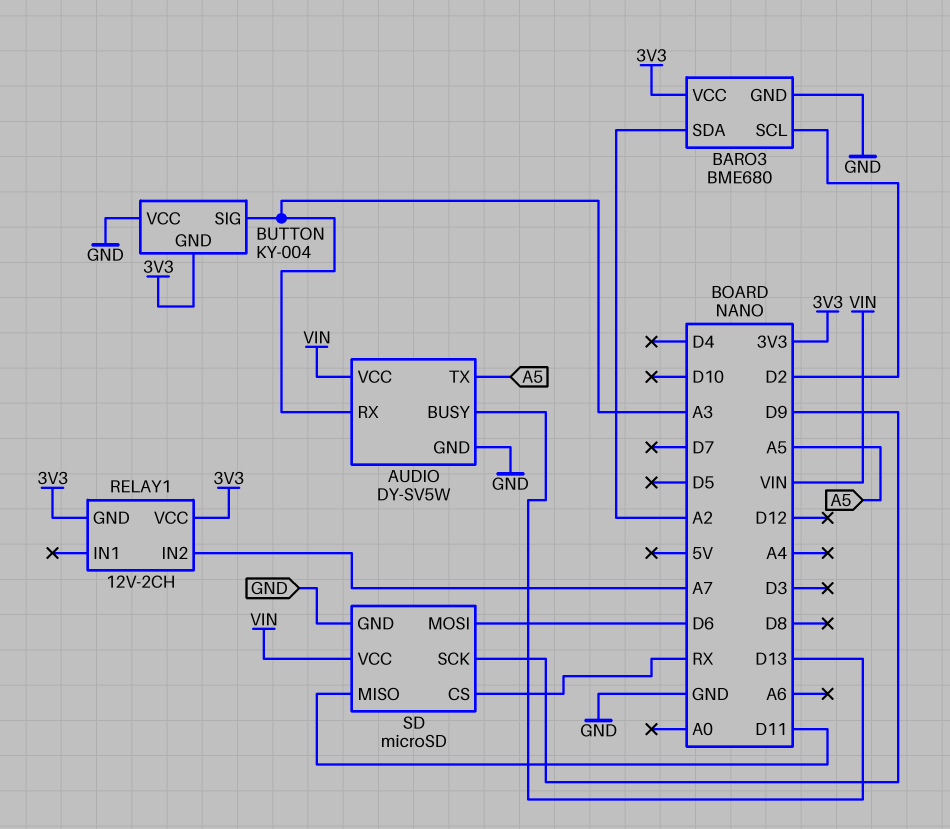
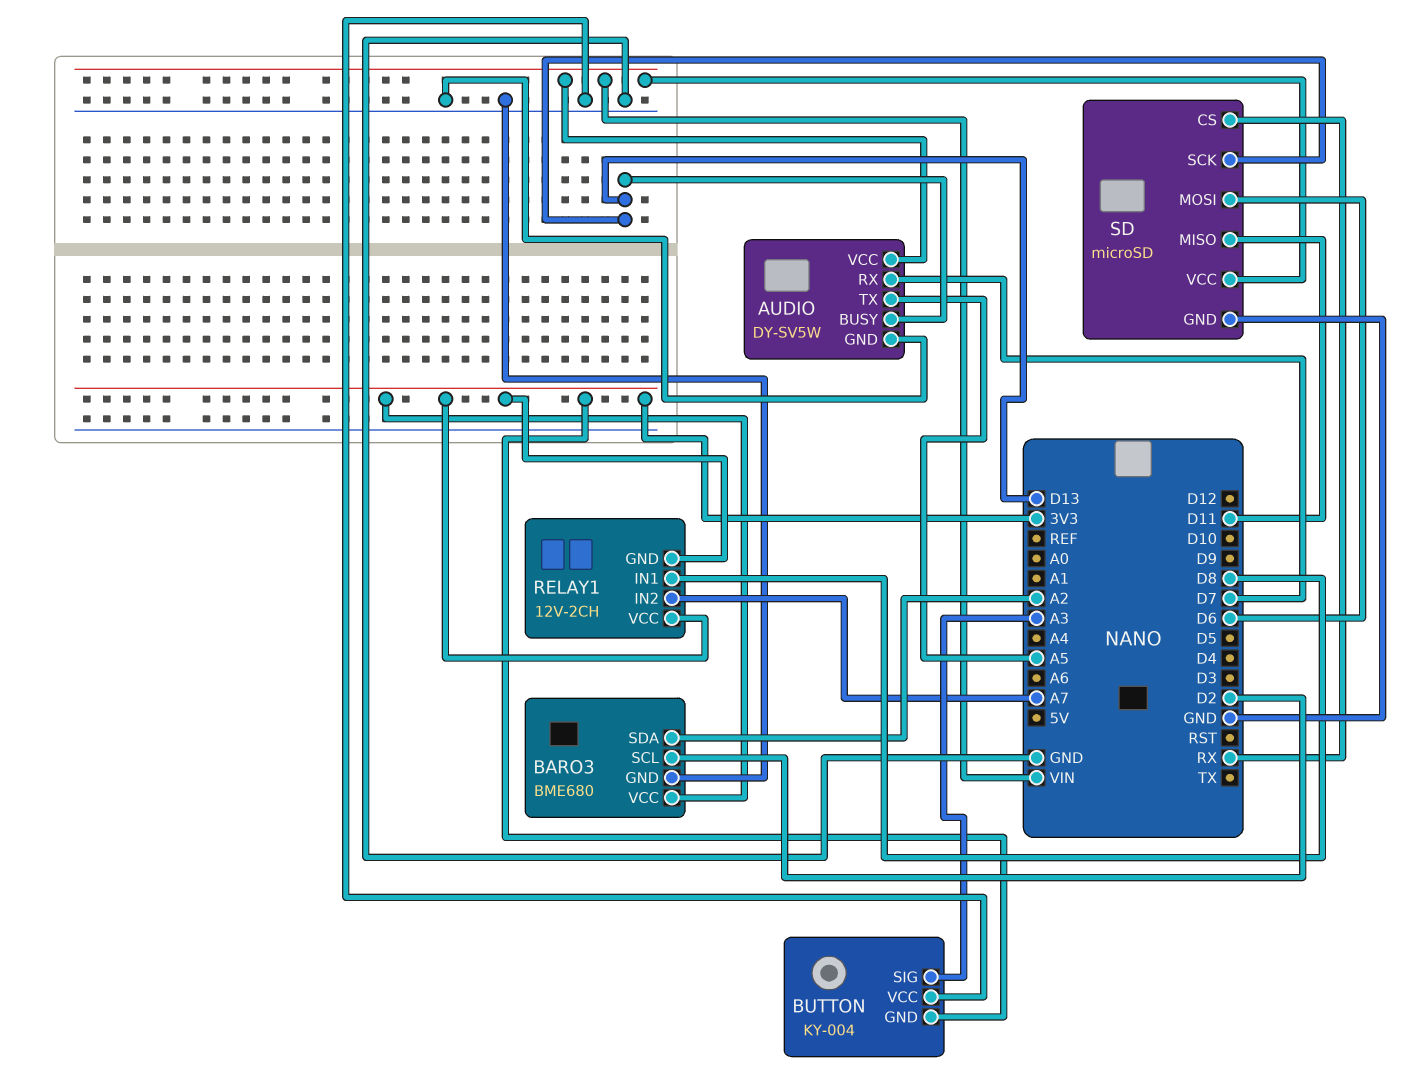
AUDIO pin RX: A3 -> D7
RELAY1 pin IN1: none -> D8
SD pin SCK: D9 -> D13

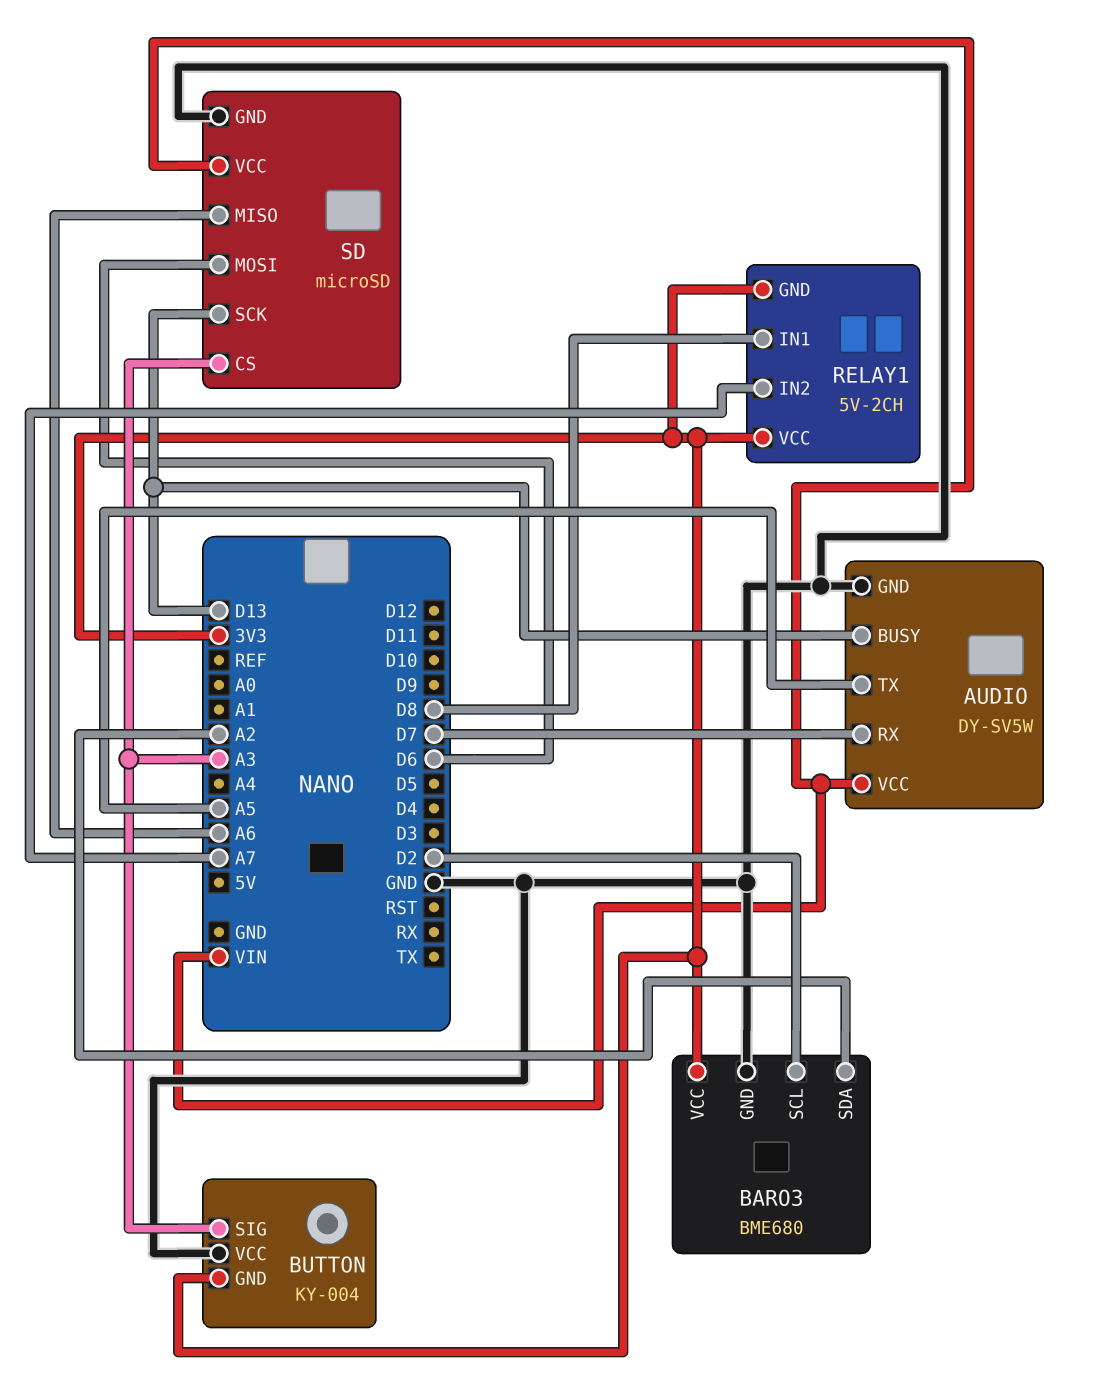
RELAY1: 12V-2CH -> 5V-2CH
SD pin CS: RX -> A3
SD pin MISO: D11 -> A6

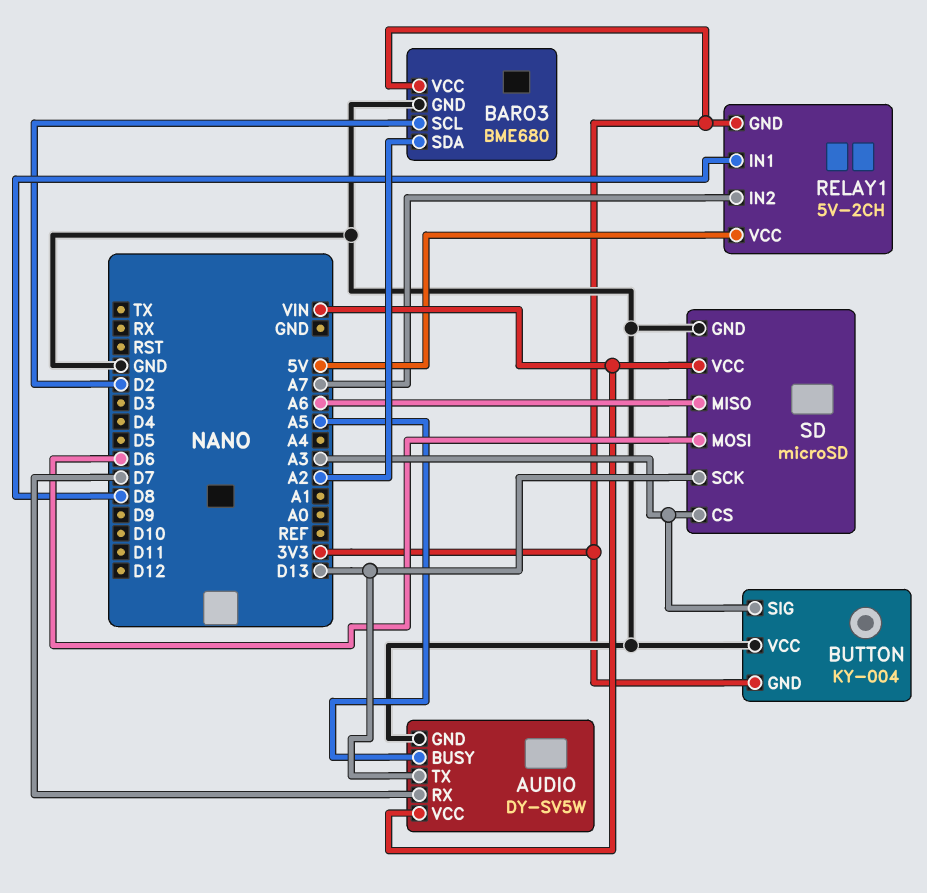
AUDIO pin BUSY: D13 -> A5
AUDIO pin TX: A5 -> D13
RELAY1 pin VCC: 3V3 -> 5V

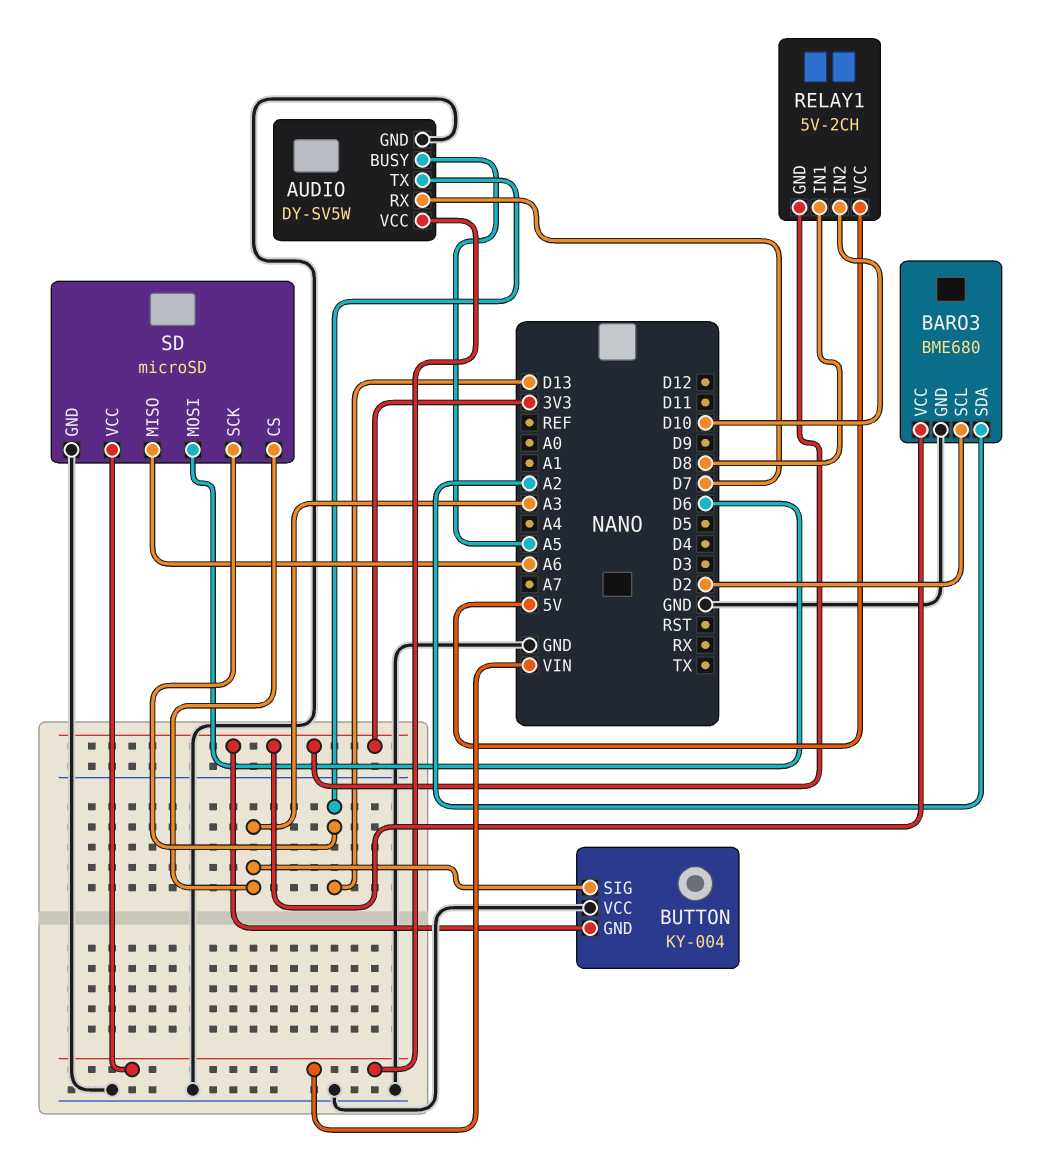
RELAY1 pin IN2: A7 -> D10

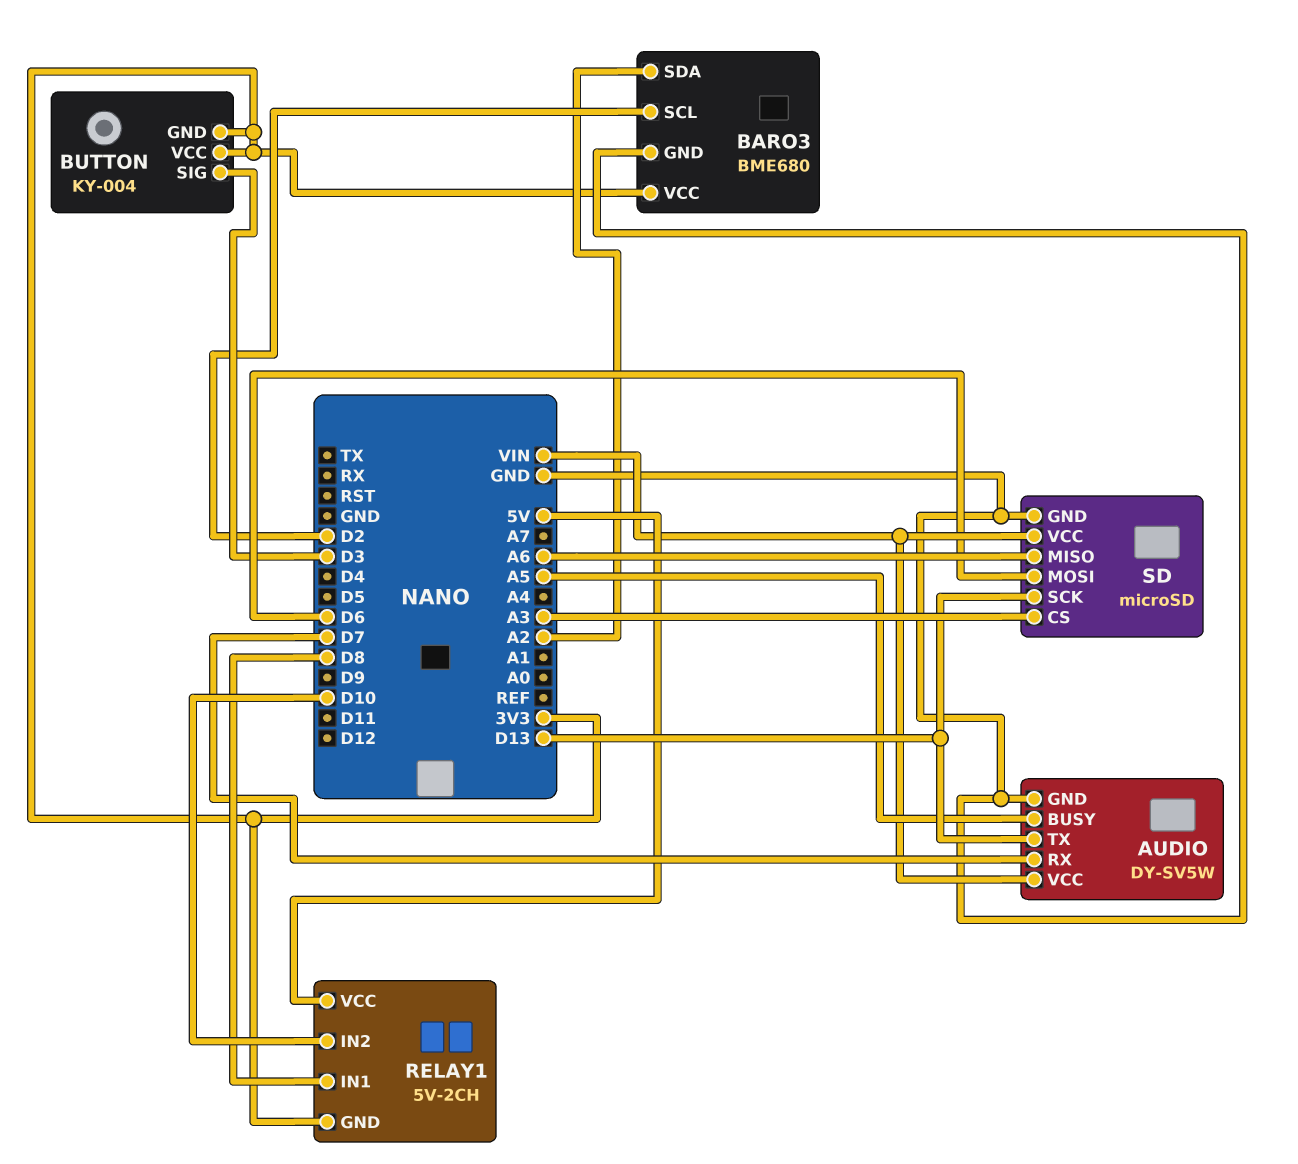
BUTTON pin SIG: A3 -> D3
BUTTON pin VCC: GND -> 3V3

